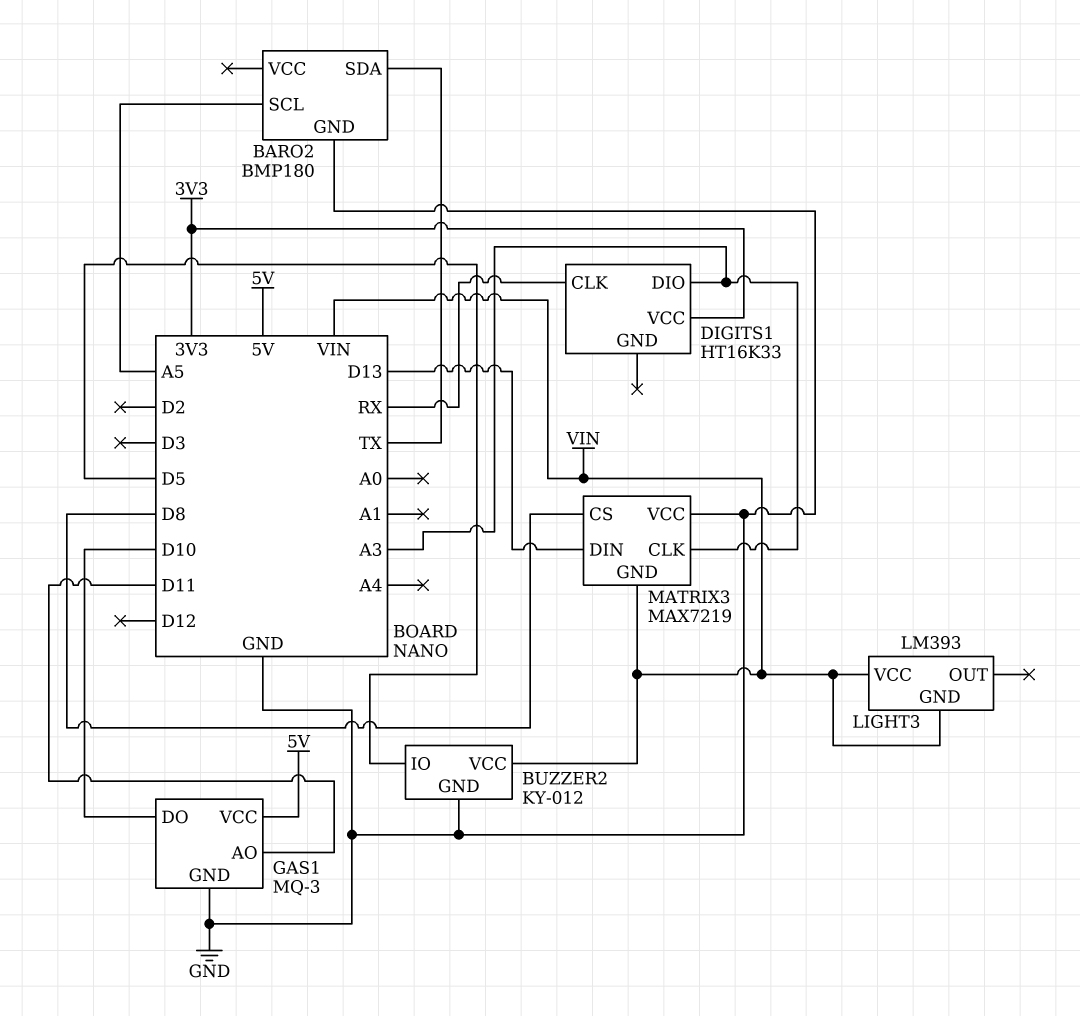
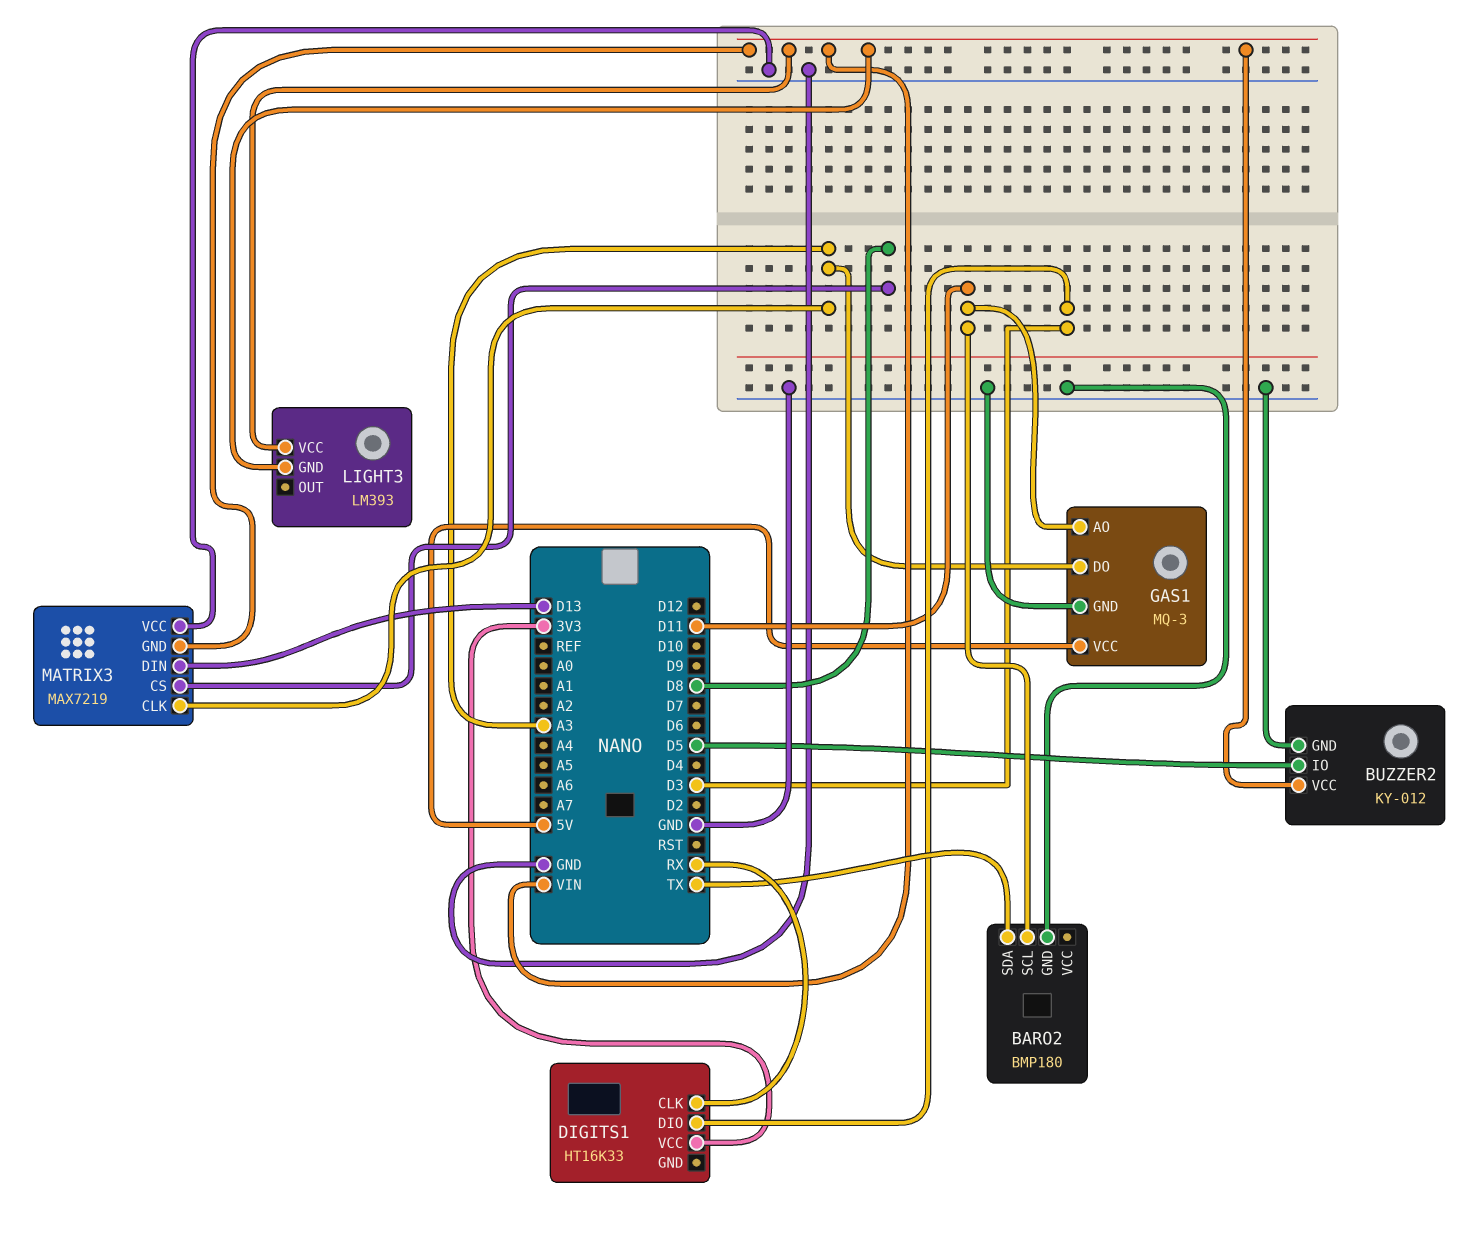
BARO2 pin SCL: A5 -> D11
DIGITS1 pin DIO: A3 -> D3
GAS1 pin DO: D10 -> A3

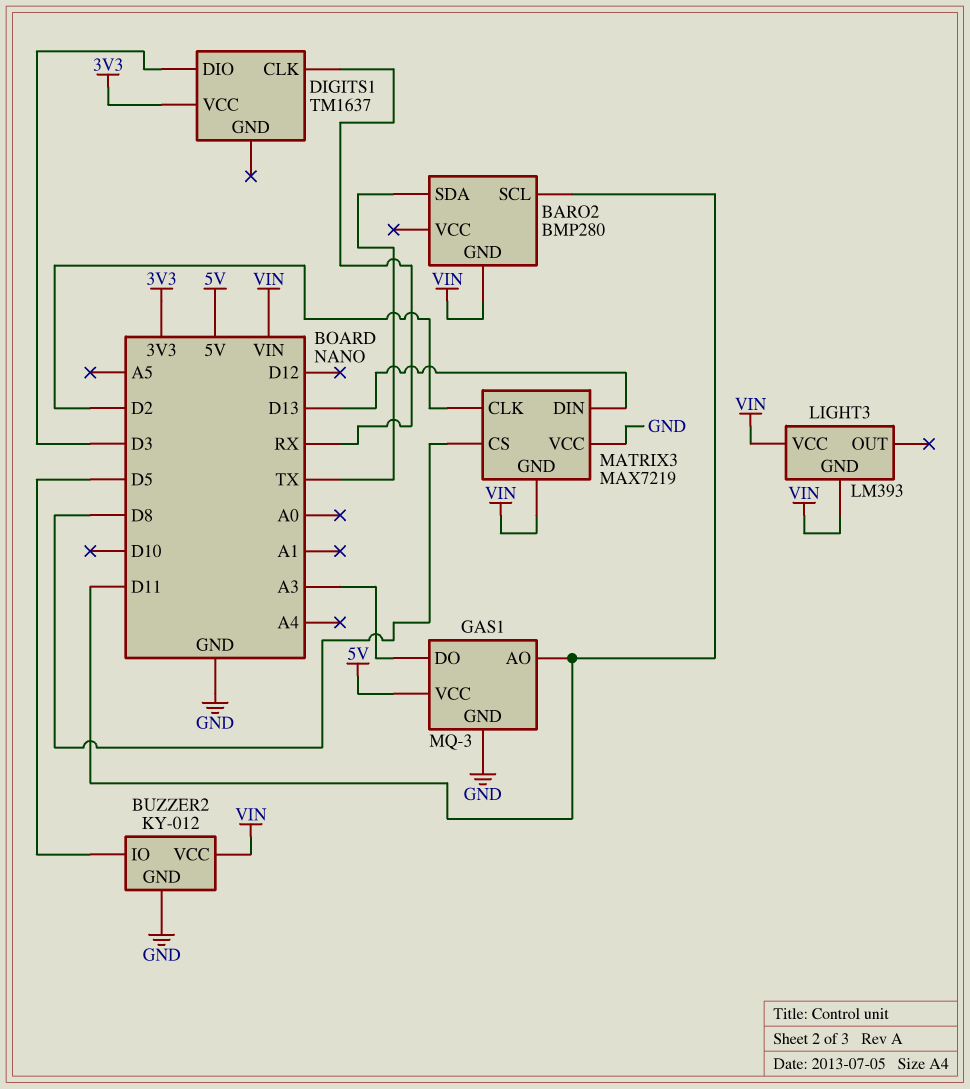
BARO2: BMP180 -> BMP280
BARO2 pin GND: GND -> VIN
DIGITS1: HT16K33 -> TM1637
MATRIX3 pin CLK: A3 -> D2

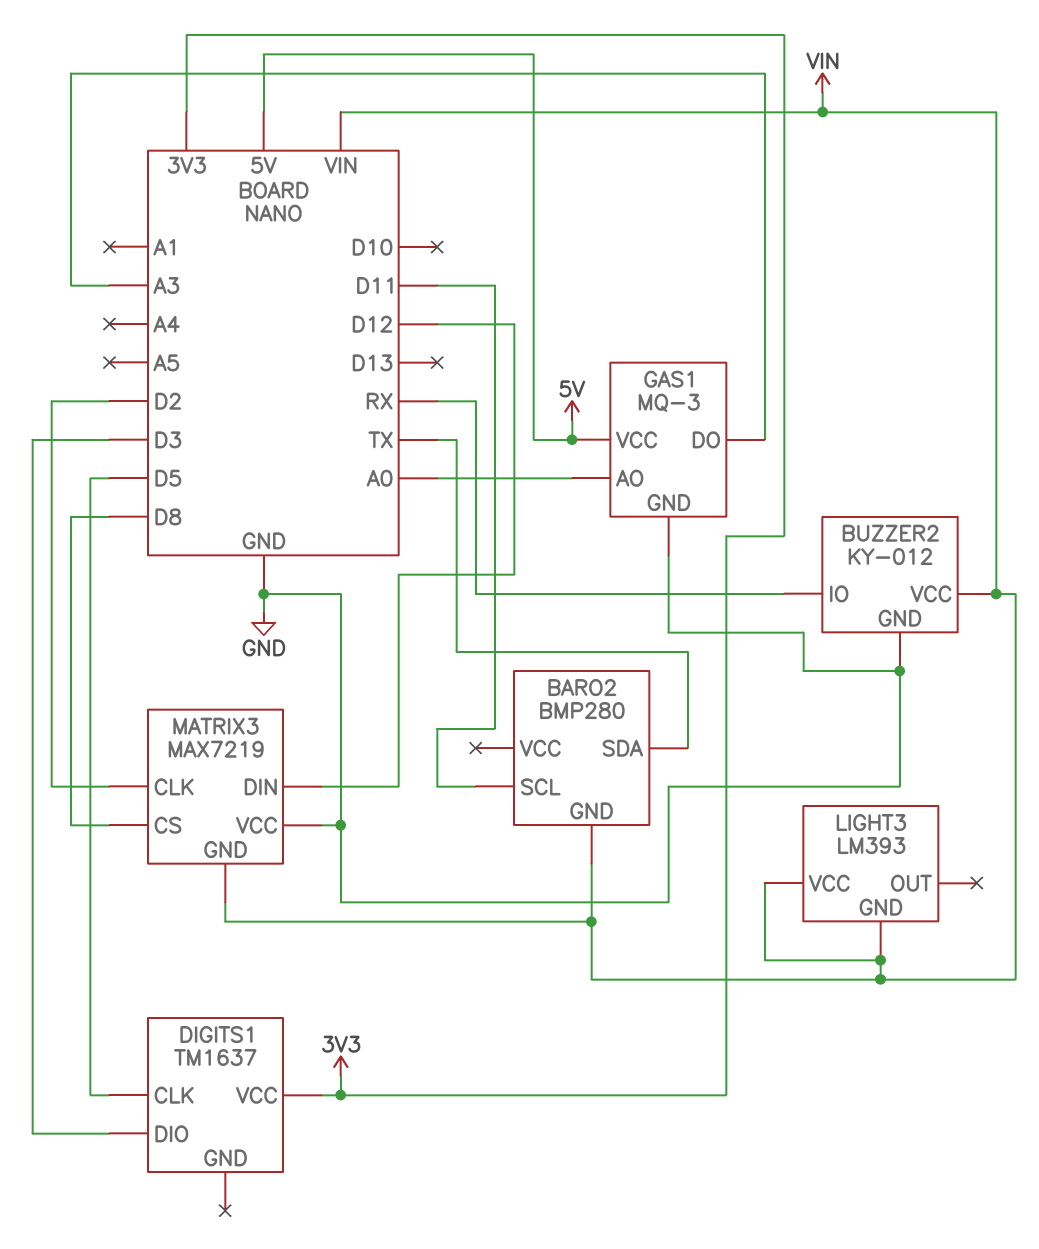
BUZZER2 pin IO: D5 -> RX
DIGITS1 pin CLK: RX -> D5
GAS1 pin AO: D11 -> A0
MATRIX3 pin DIN: D13 -> D12

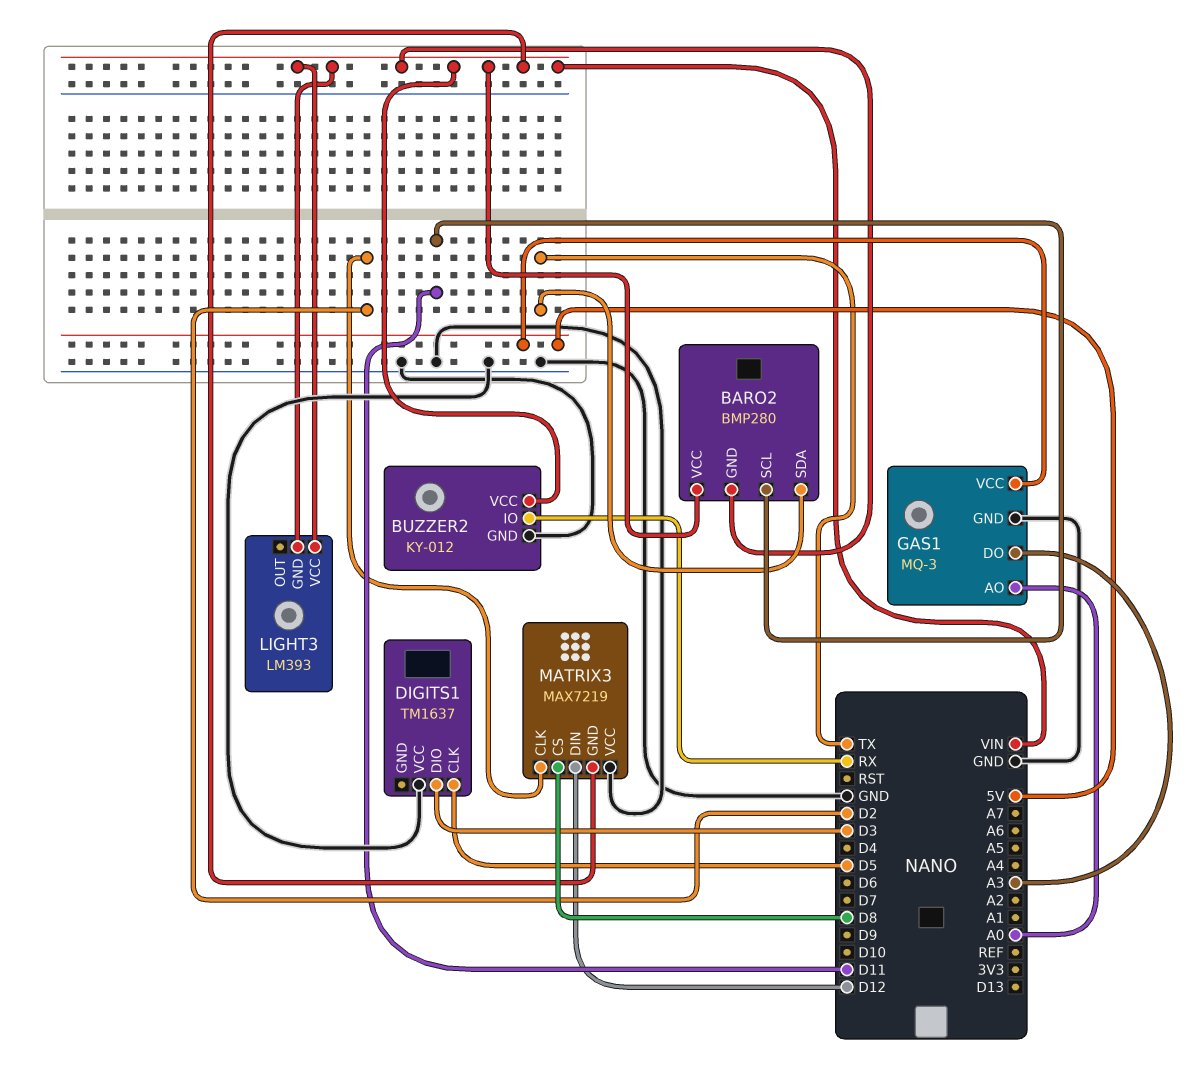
BARO2 pin VCC: none -> VIN
DIGITS1 pin VCC: 3V3 -> GND

